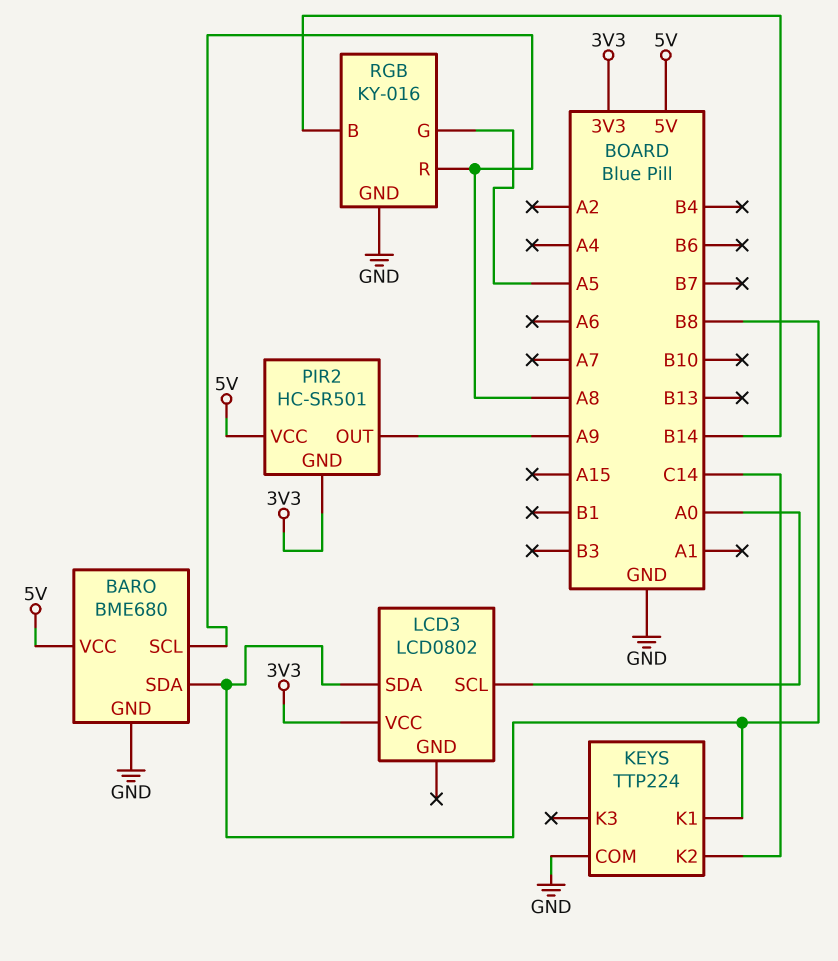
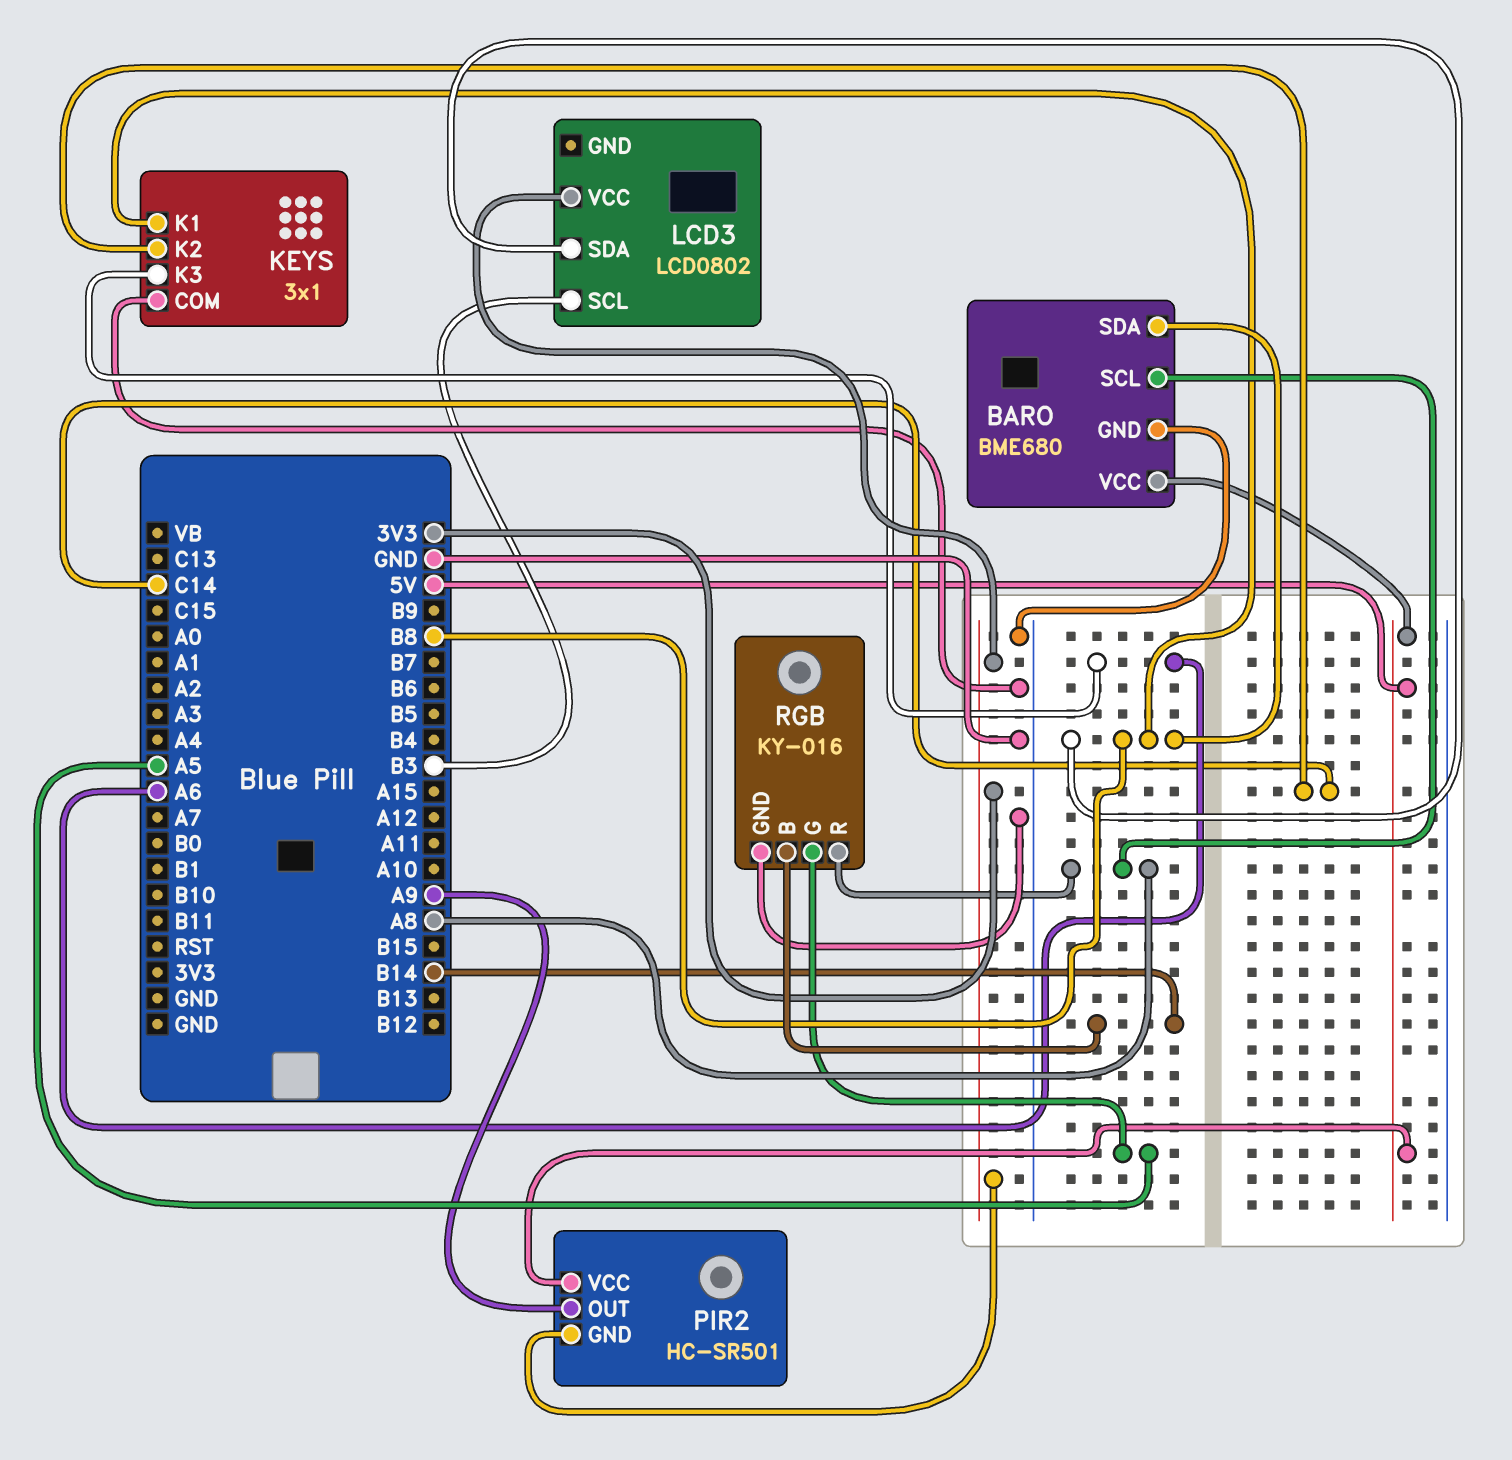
KEYS: TTP224 -> 3x1
KEYS pin K3: none -> A6
LCD3 pin SCL: A0 -> B3

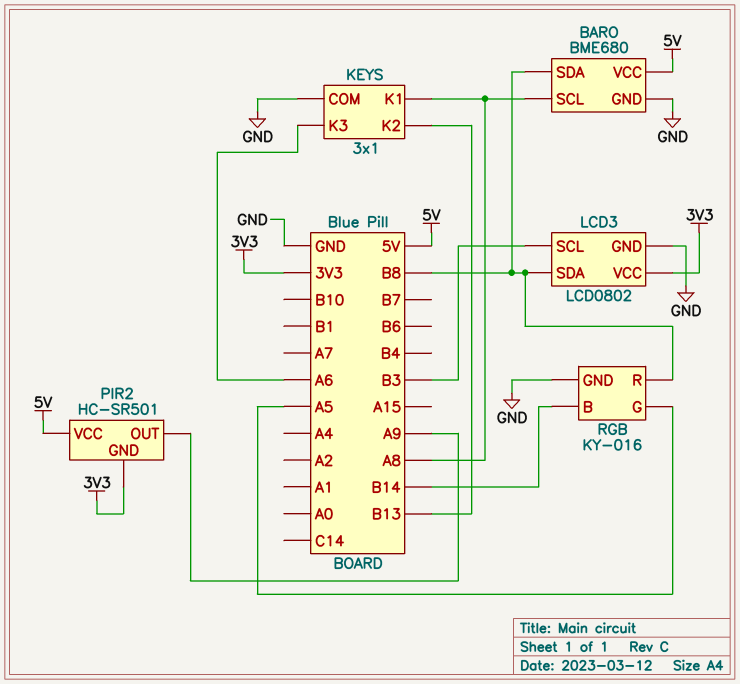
KEYS pin K1: B8 -> A8
KEYS pin K2: C14 -> B13
LCD3 pin GND: none -> GND
RGB pin R: A8 -> B8

